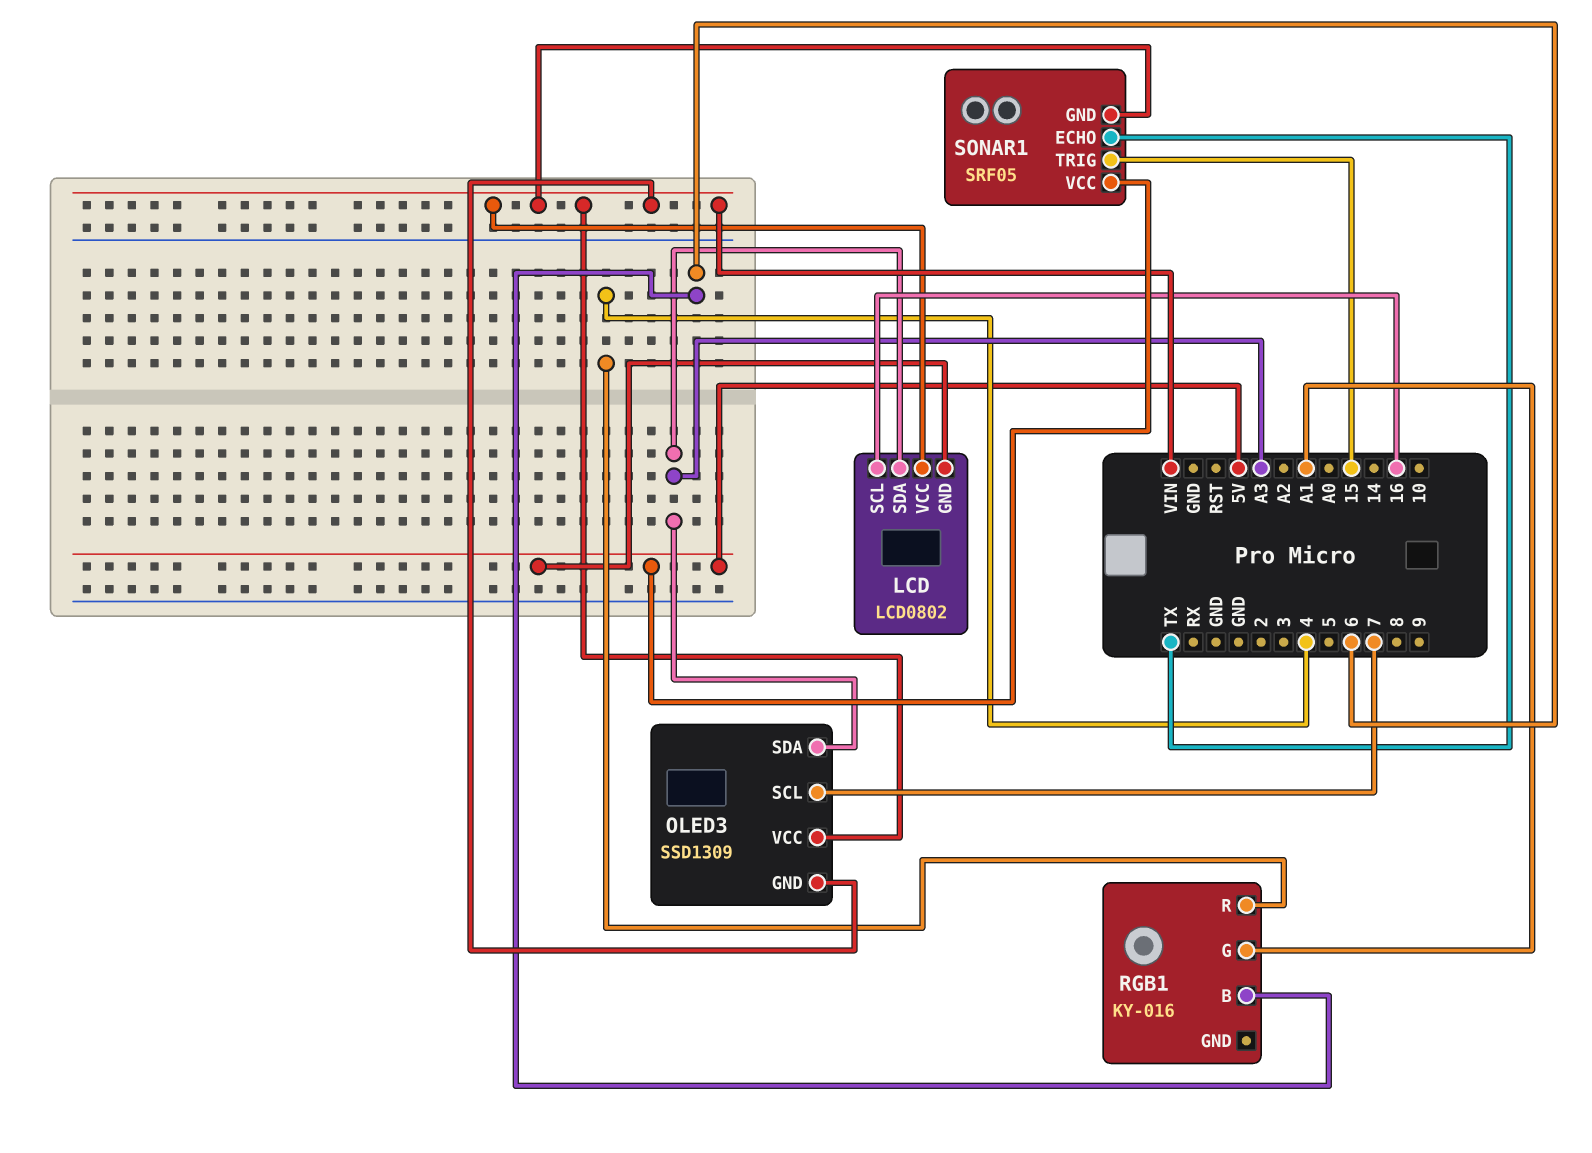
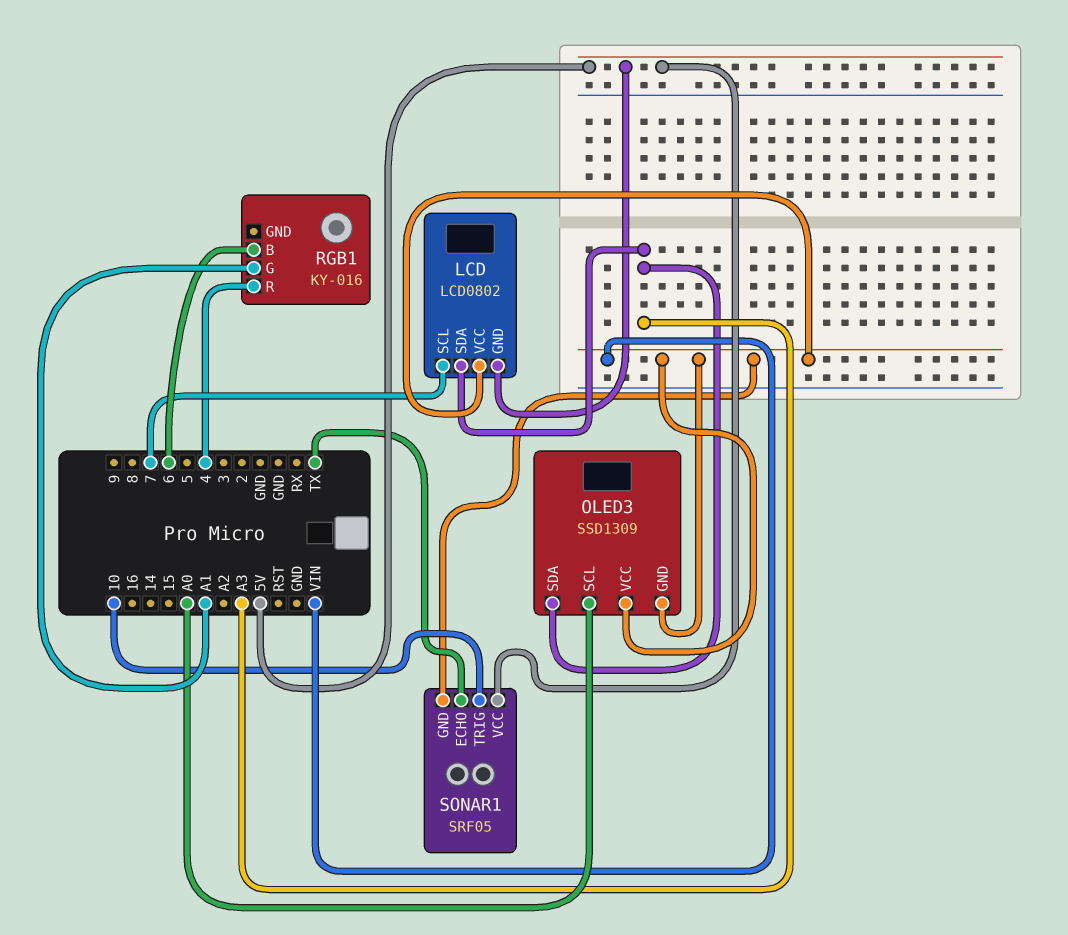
LCD pin SCL: 16 -> 7
OLED3 pin SCL: 7 -> A0
SONAR1 pin TRIG: 15 -> 10

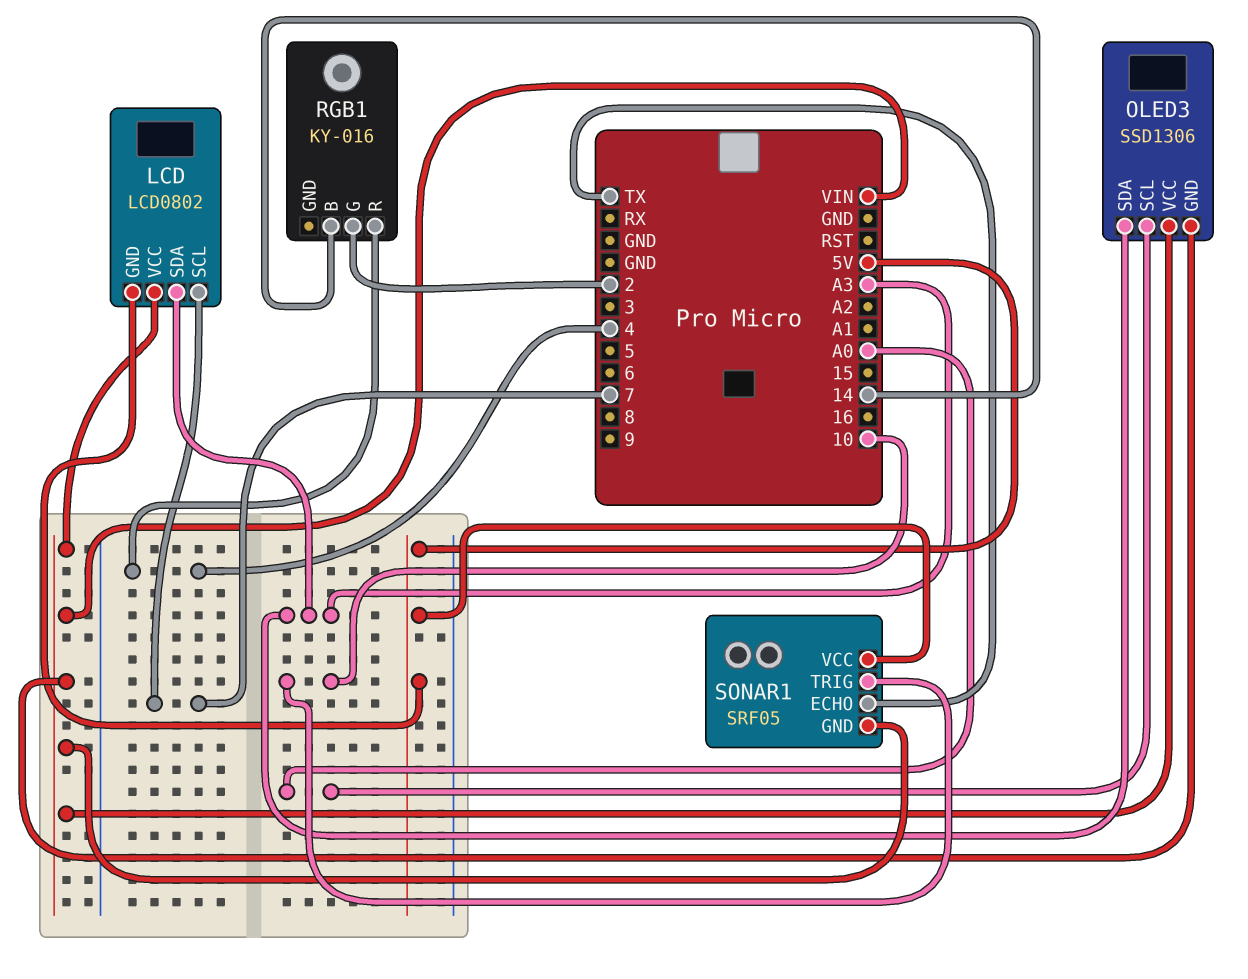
OLED3: SSD1309 -> SSD1306
RGB1 pin B: 6 -> 14
RGB1 pin G: A1 -> 2

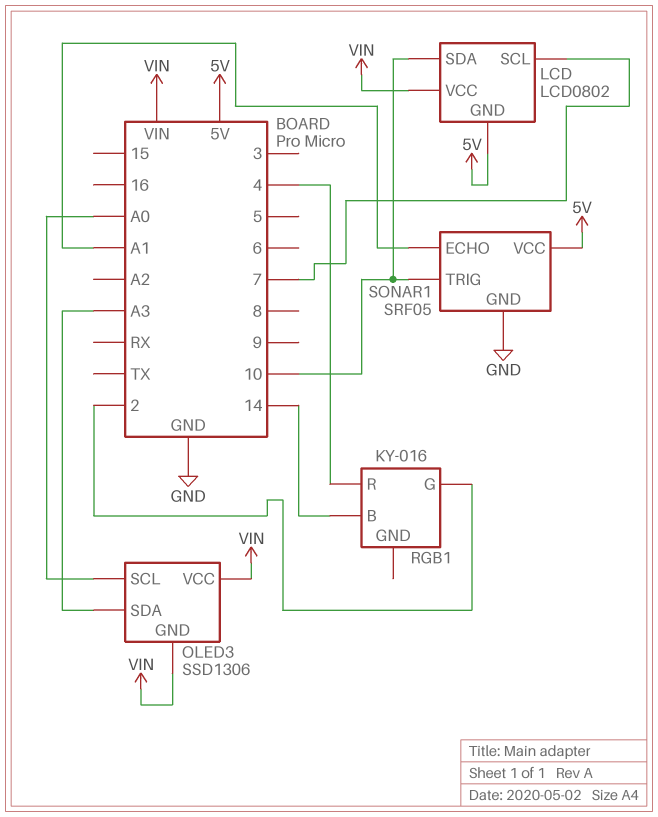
LCD pin SDA: A3 -> 10
SONAR1 pin ECHO: TX -> A1
SONAR1 pin GND: VIN -> GND

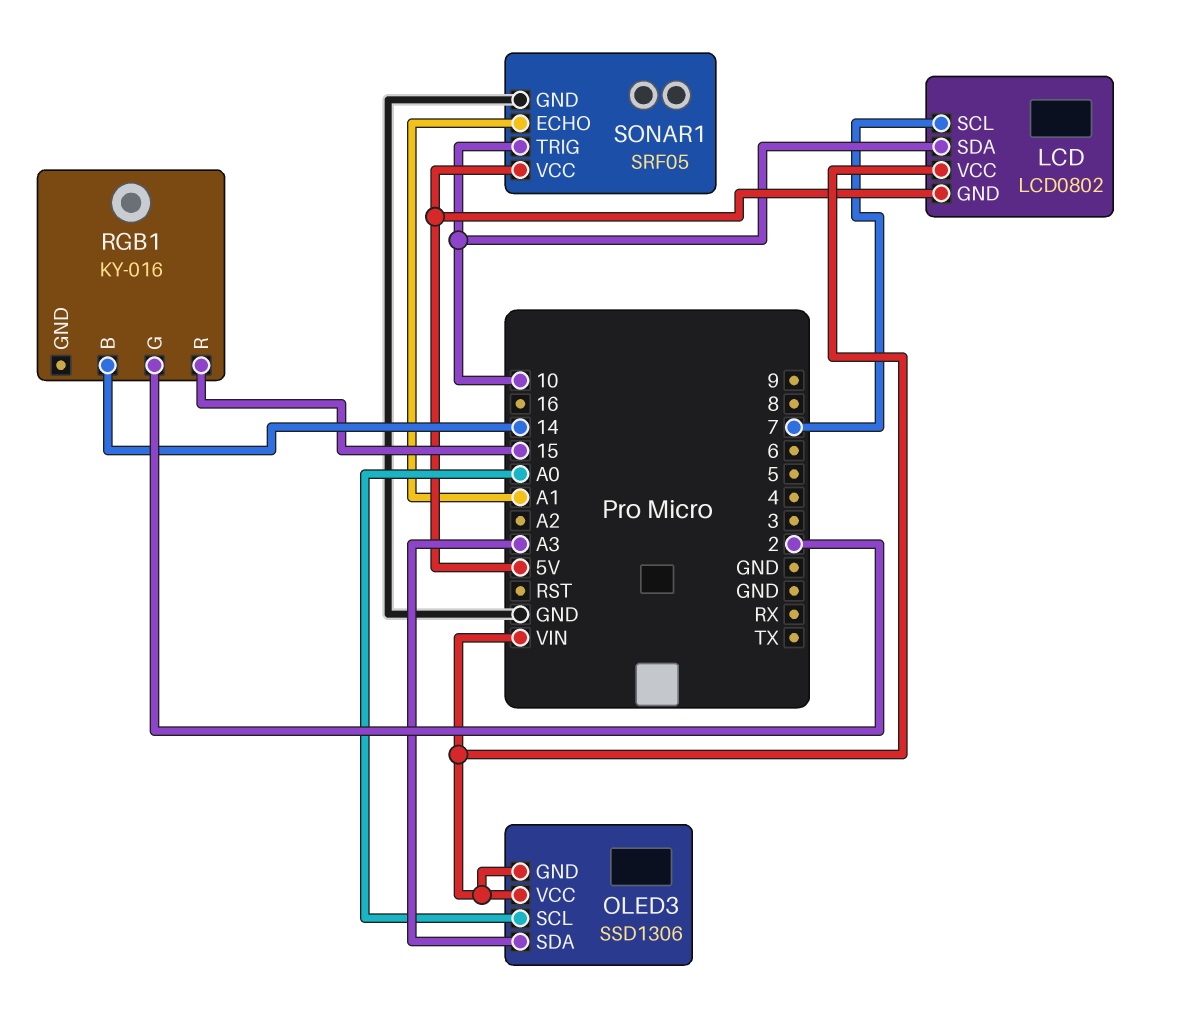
RGB1 pin R: 4 -> 15

